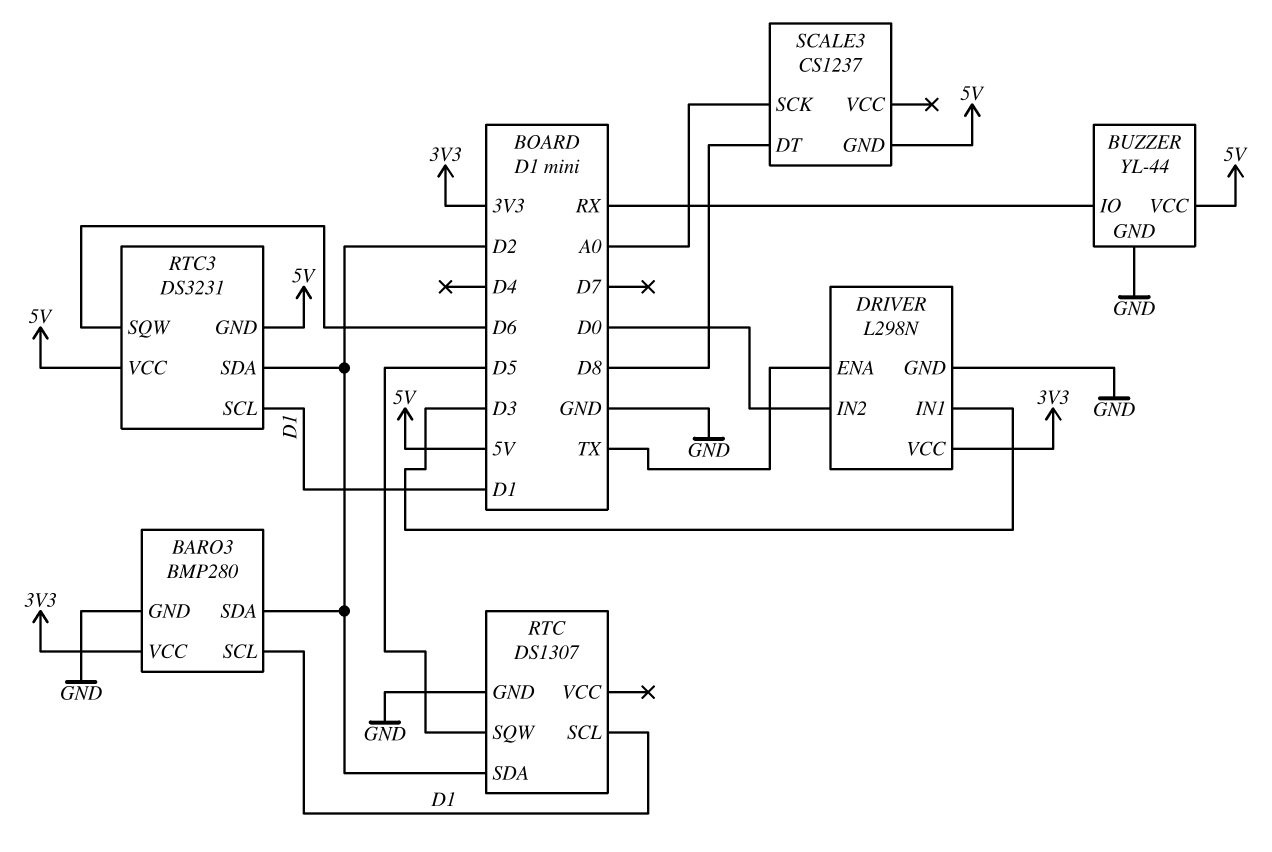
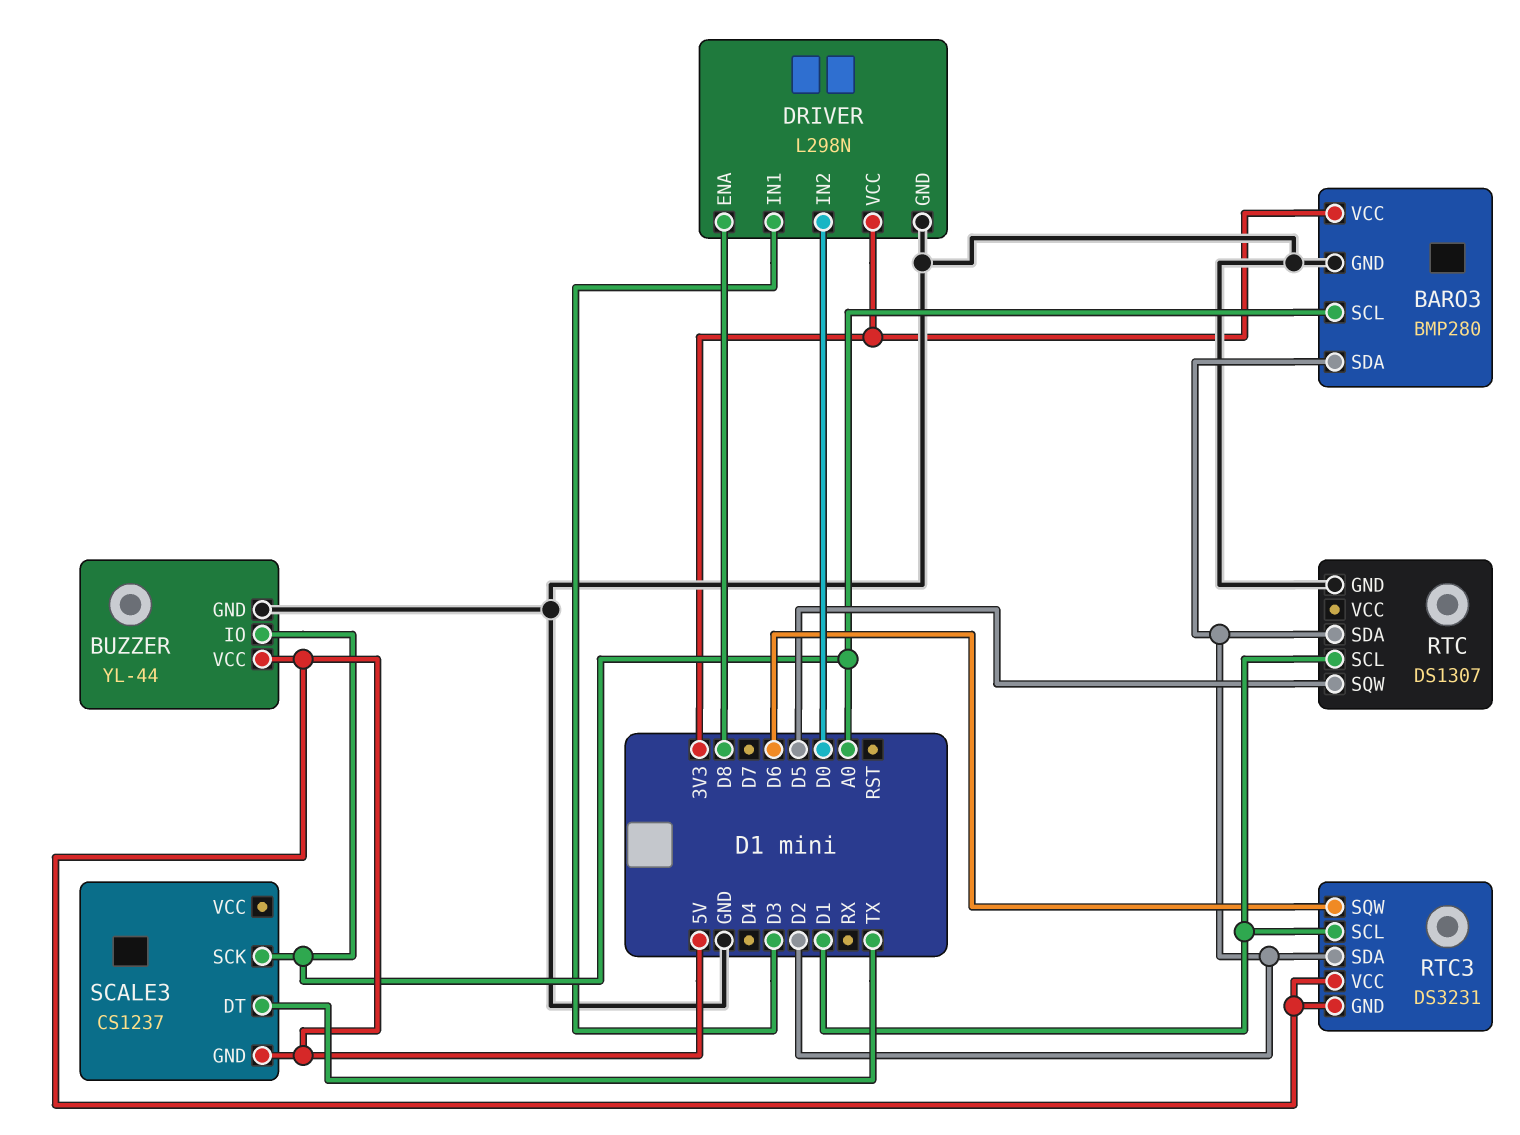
BARO3 pin SCL: D1 -> A0
BUZZER pin IO: RX -> A0
DRIVER pin ENA: TX -> D8
SCALE3 pin DT: D8 -> TX

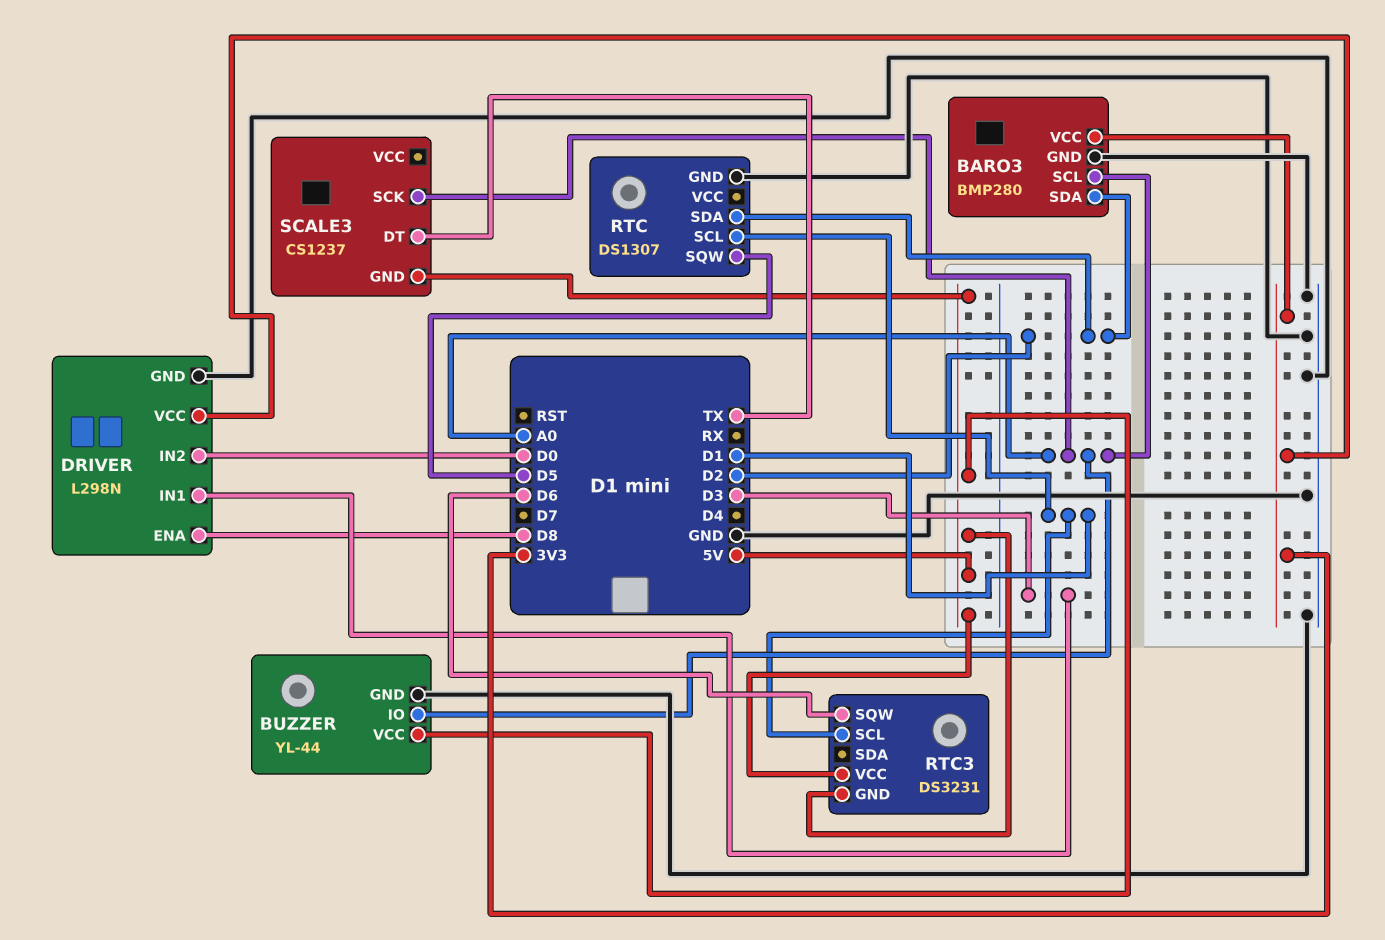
RTC3 pin SDA: D2 -> none

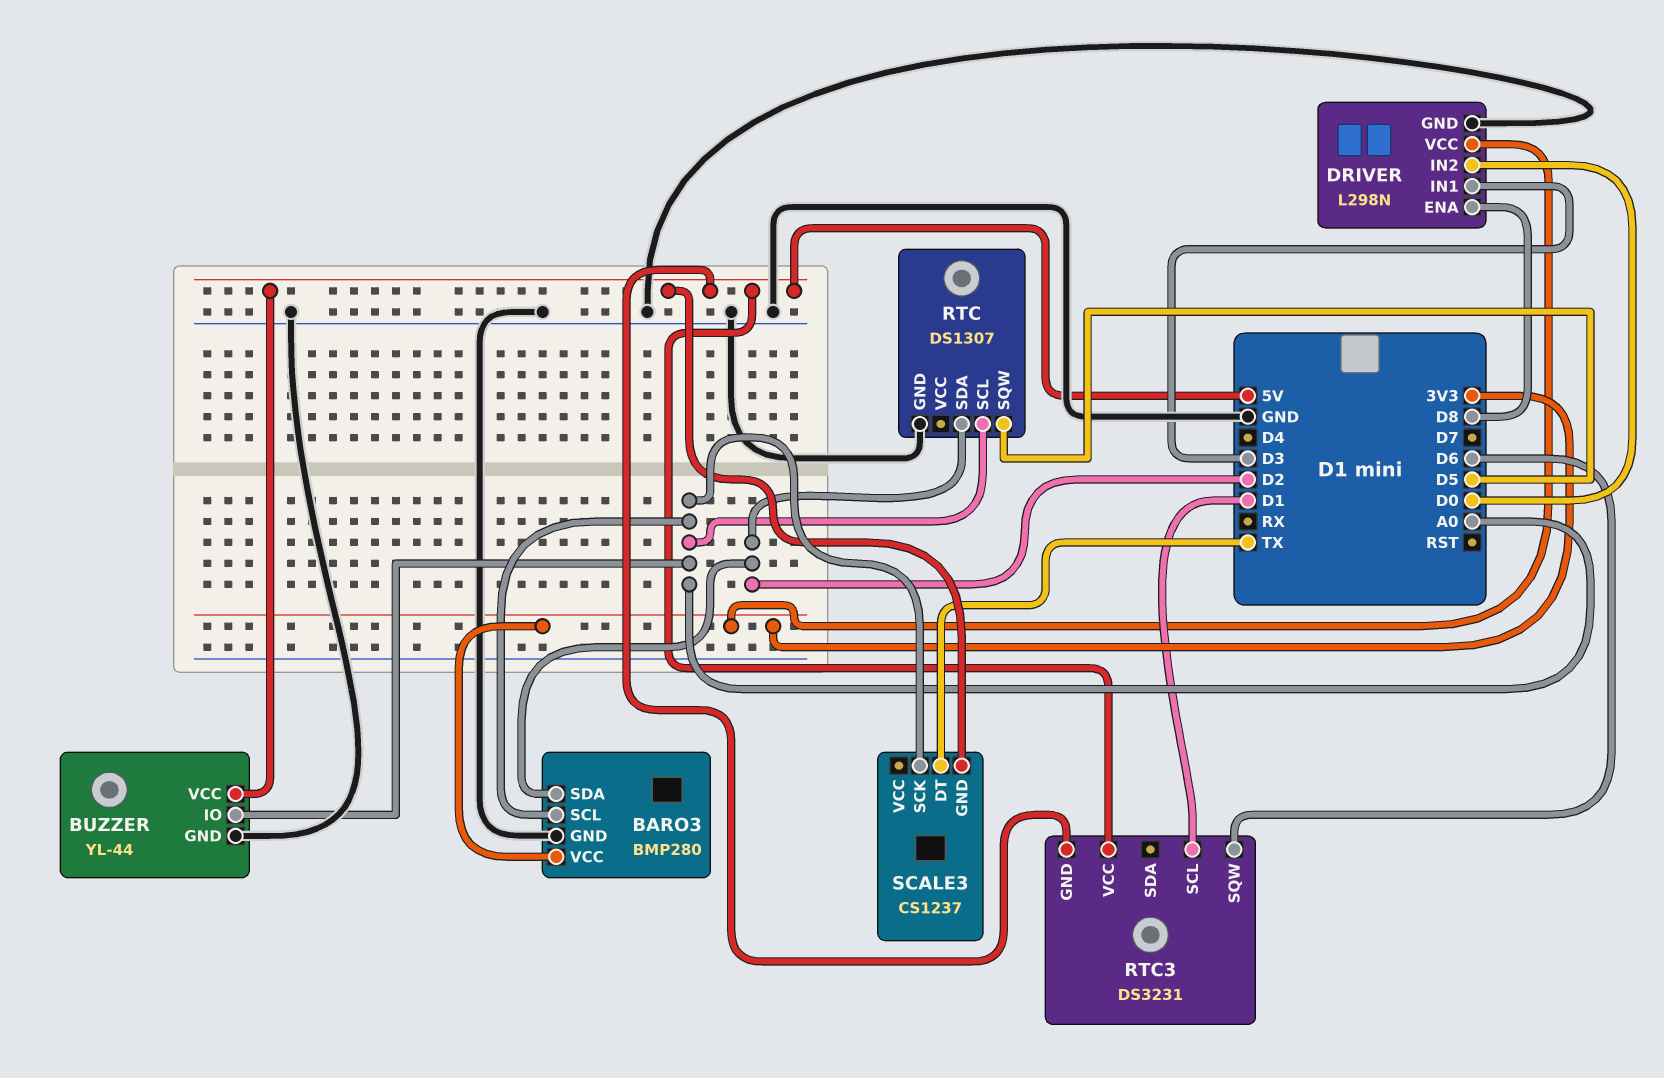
RTC pin SCL: D1 -> A0

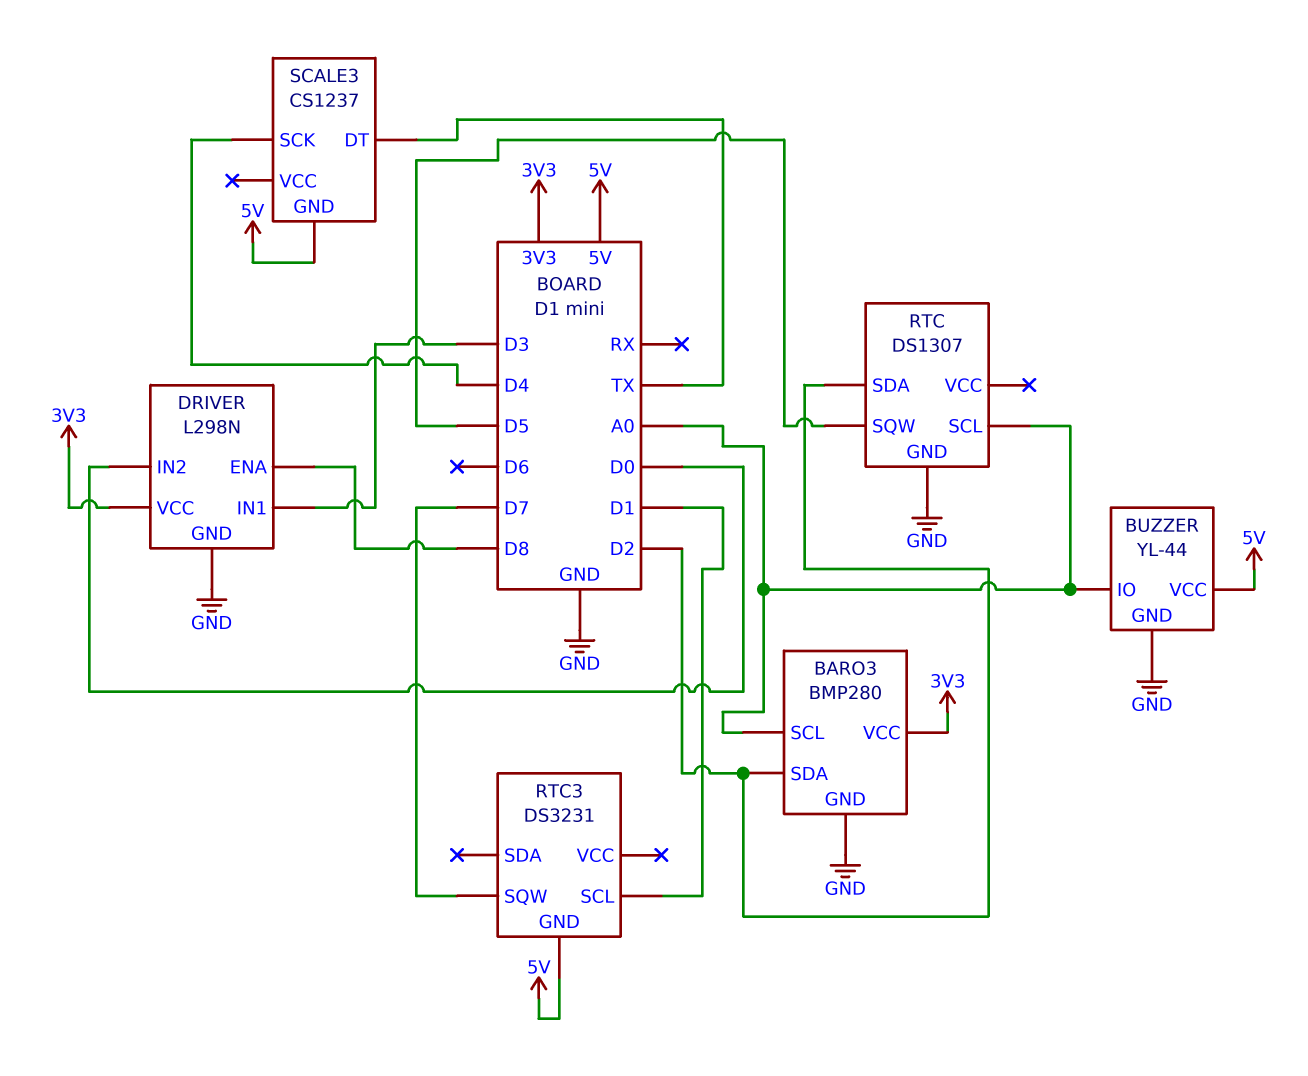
RTC3 pin SQW: D6 -> D7
RTC3 pin VCC: 5V -> none
SCALE3 pin SCK: A0 -> D4

